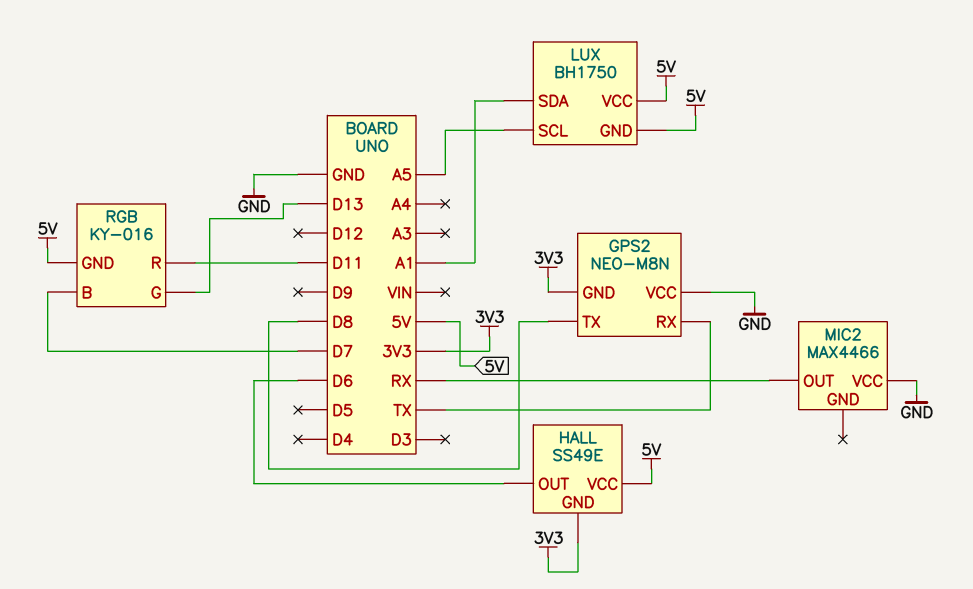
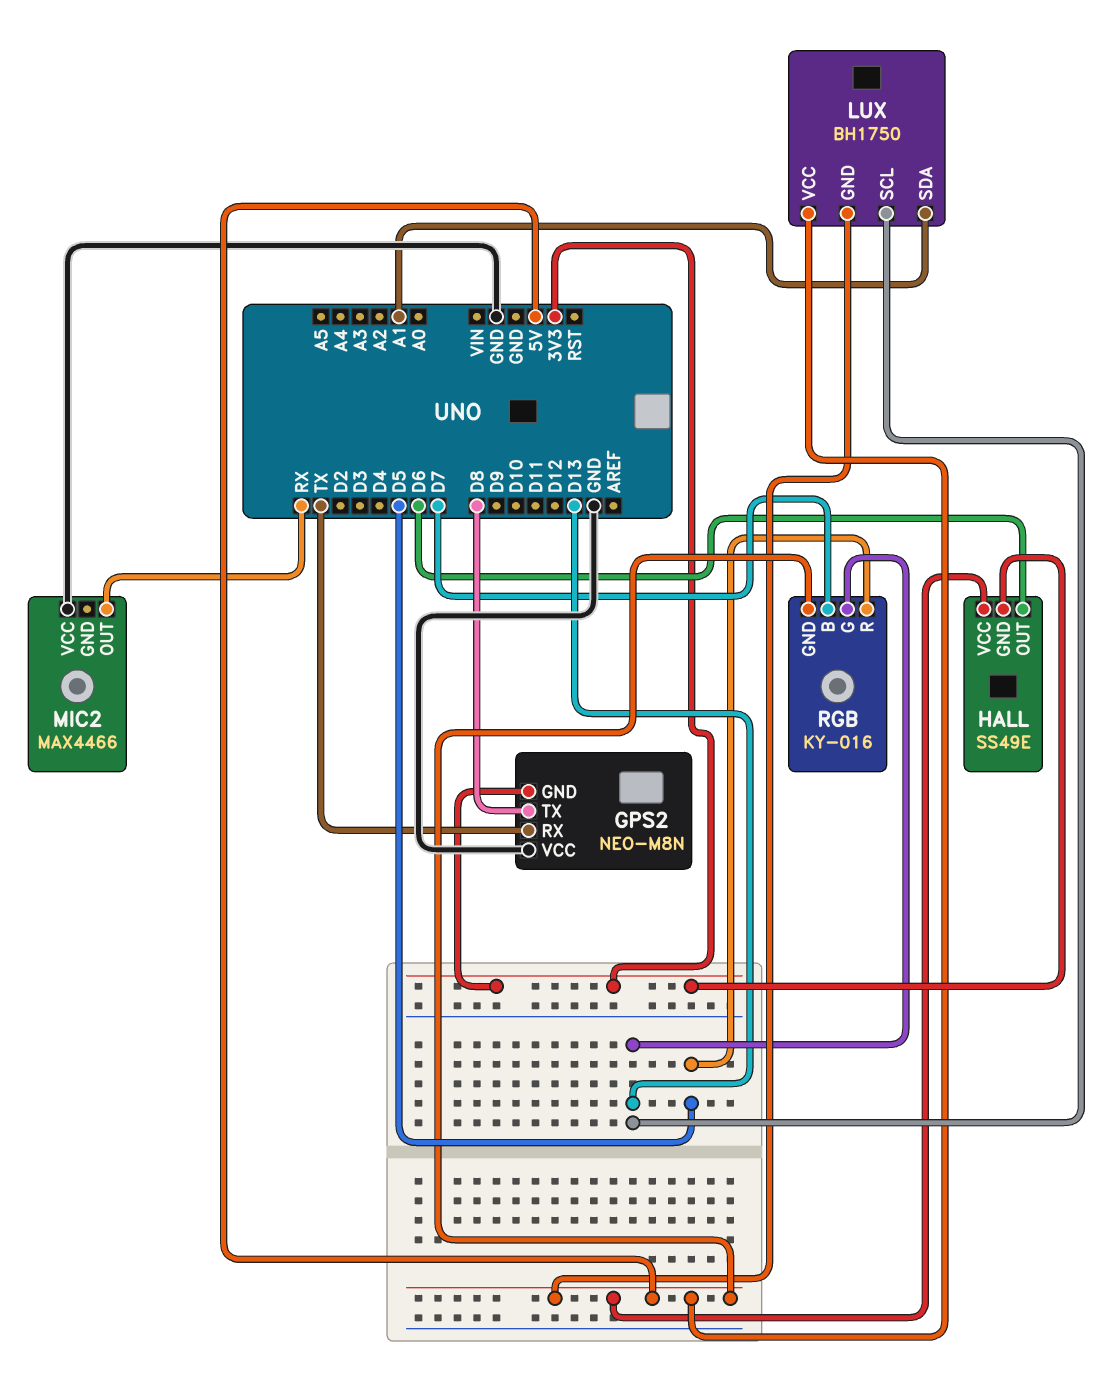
LUX pin SCL: A5 -> D13
RGB pin R: D11 -> D5

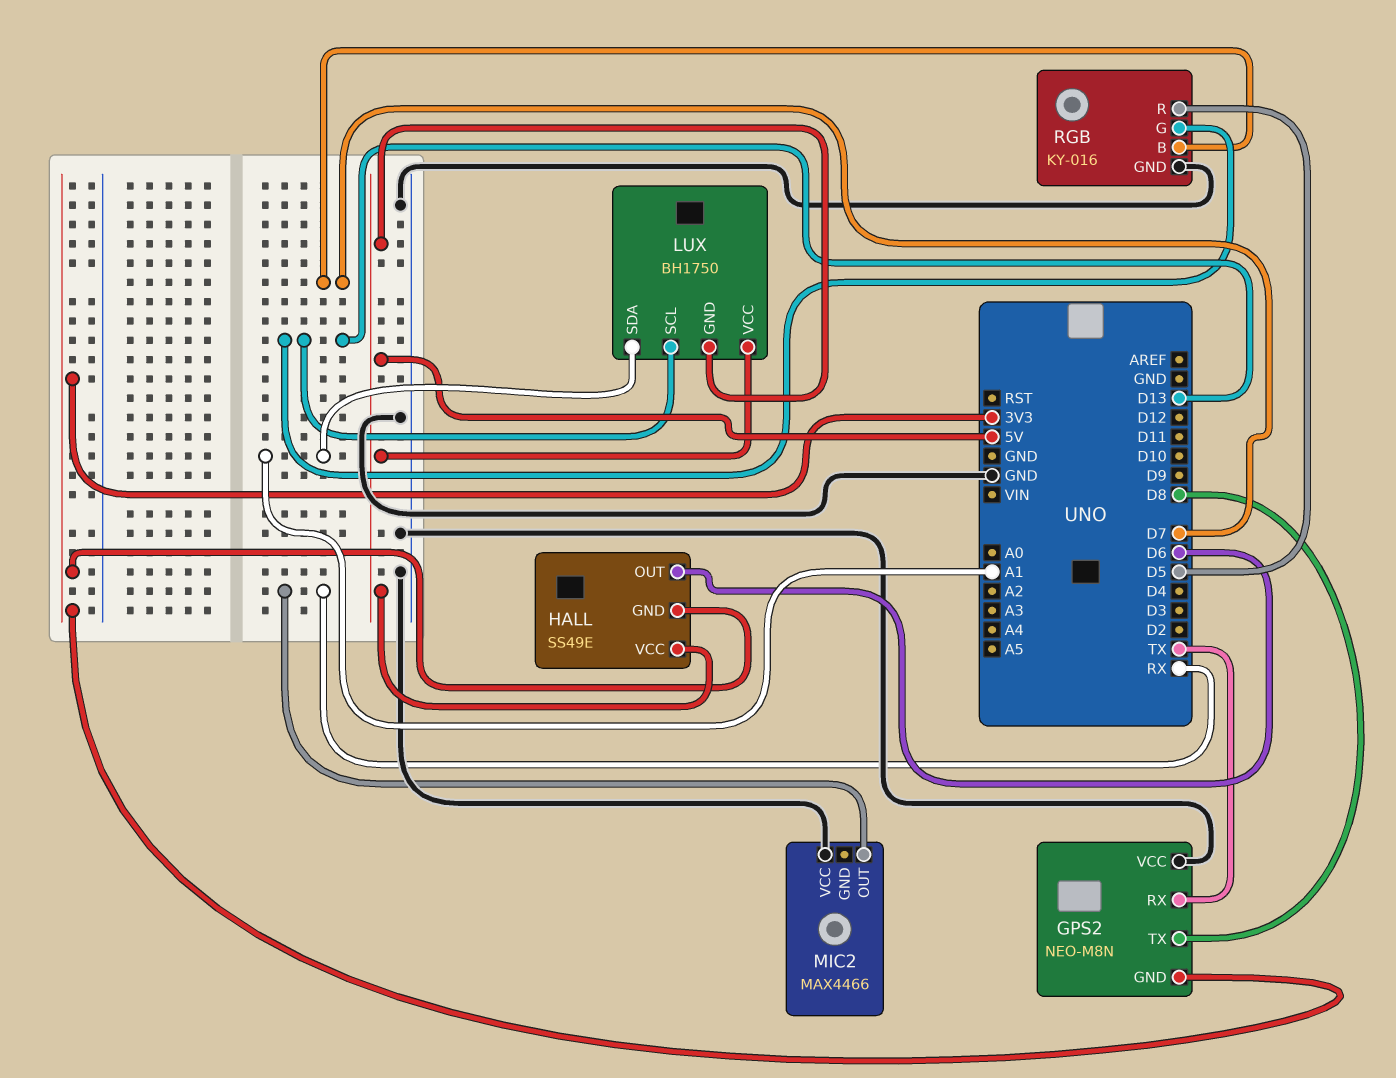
RGB pin GND: 5V -> GND

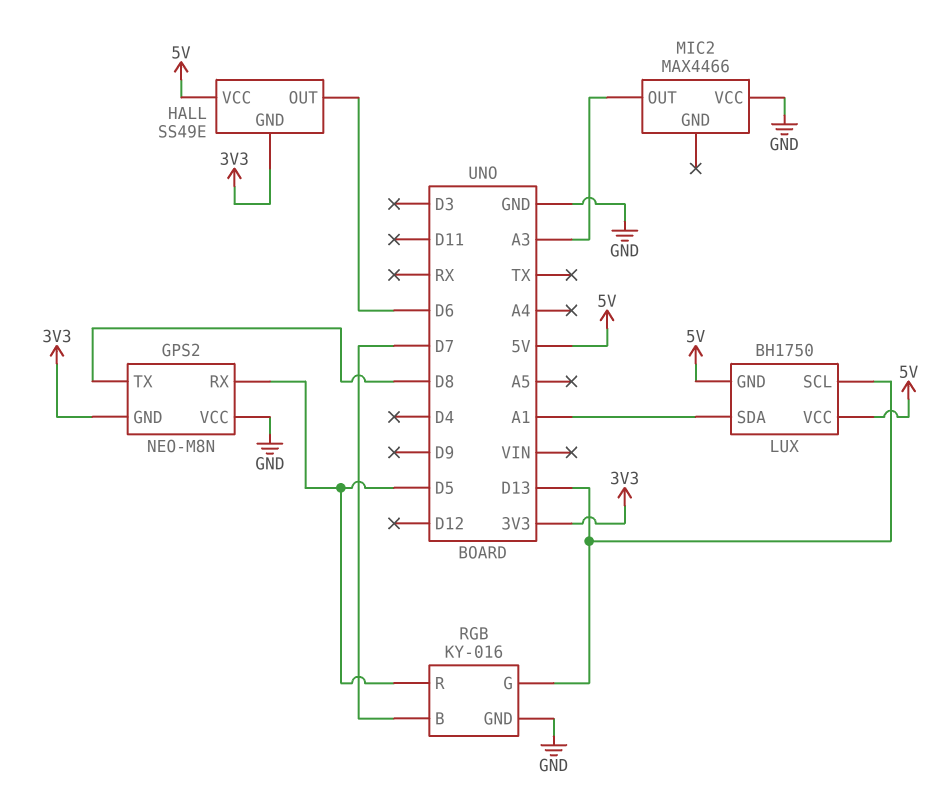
GPS2 pin RX: TX -> D5
MIC2 pin OUT: RX -> A3

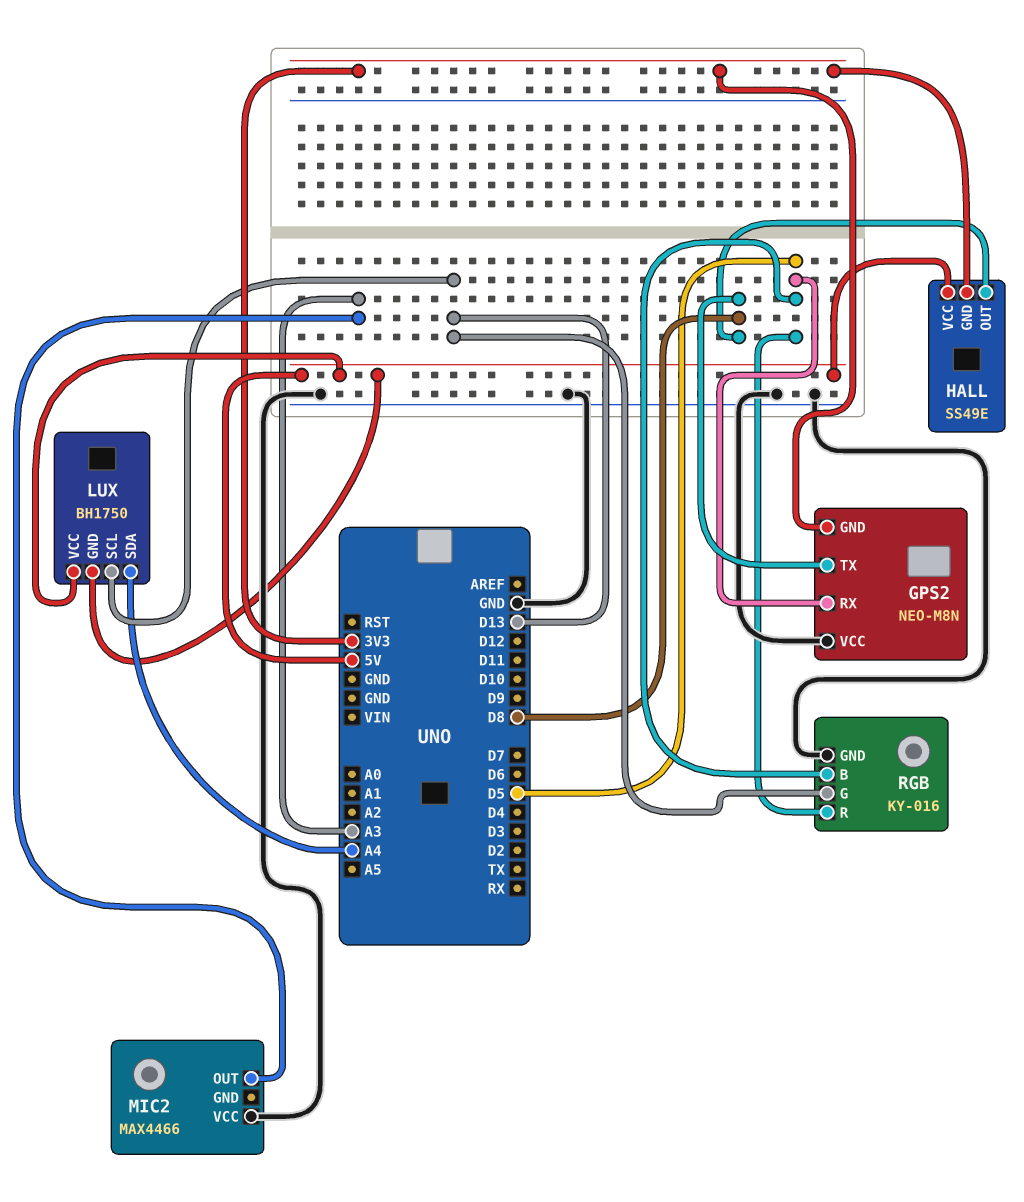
HALL pin OUT: D6 -> D8
LUX pin SDA: A1 -> A4
RGB pin B: D7 -> D5

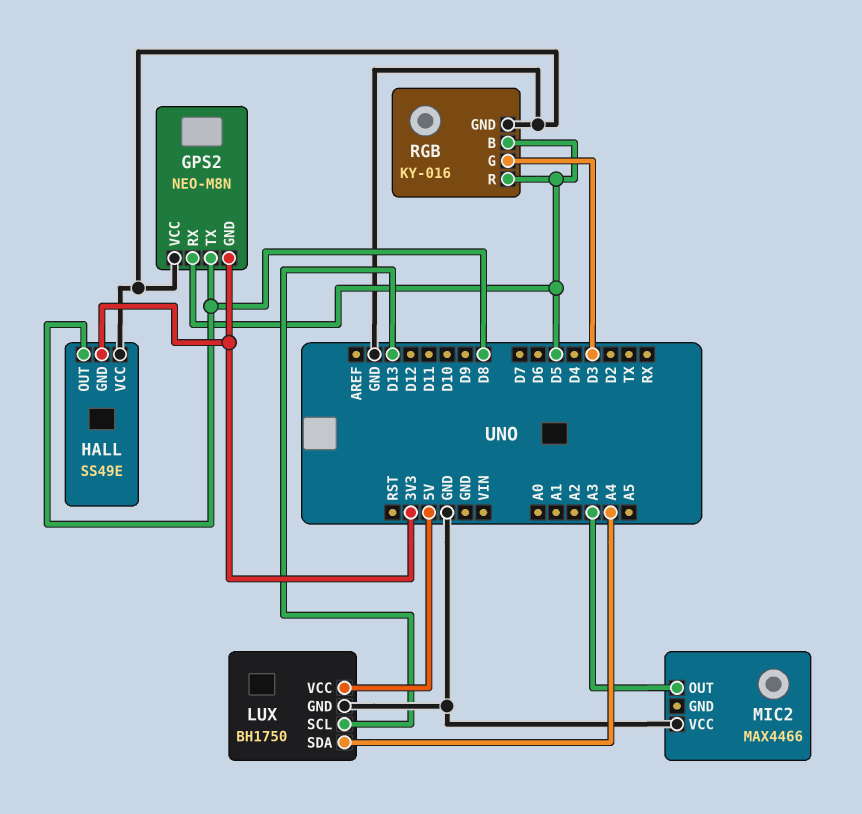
HALL pin VCC: 5V -> GND
LUX pin GND: 5V -> GND
RGB pin G: D13 -> D3

